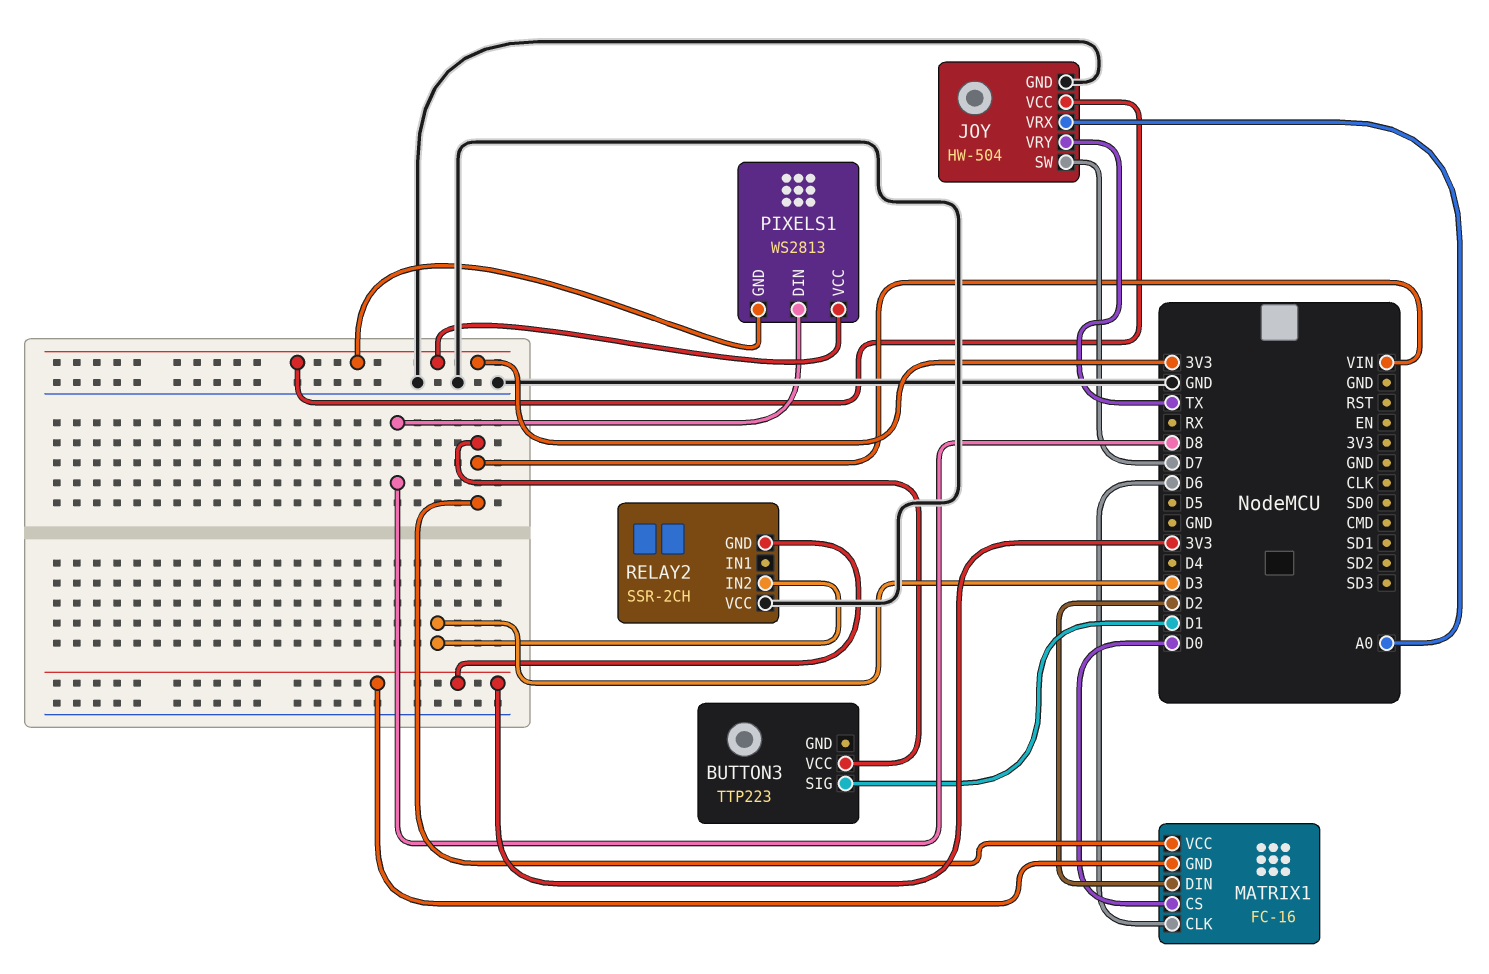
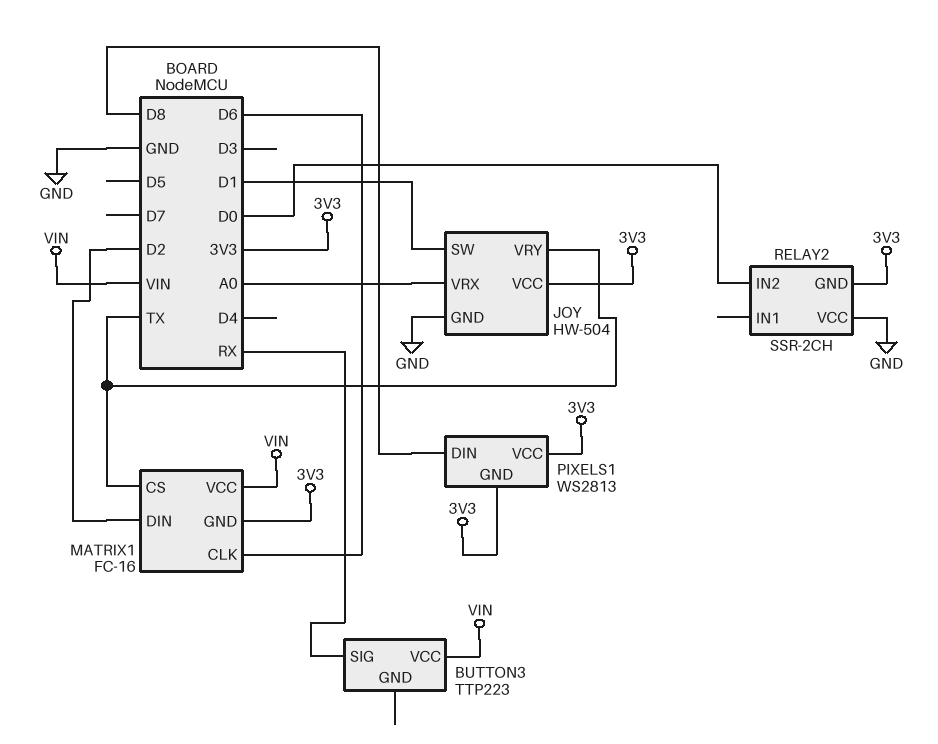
BUTTON3 pin SIG: D1 -> RX
JOY pin SW: D7 -> D1
MATRIX1 pin CS: D0 -> TX
RELAY2 pin IN2: D3 -> D0

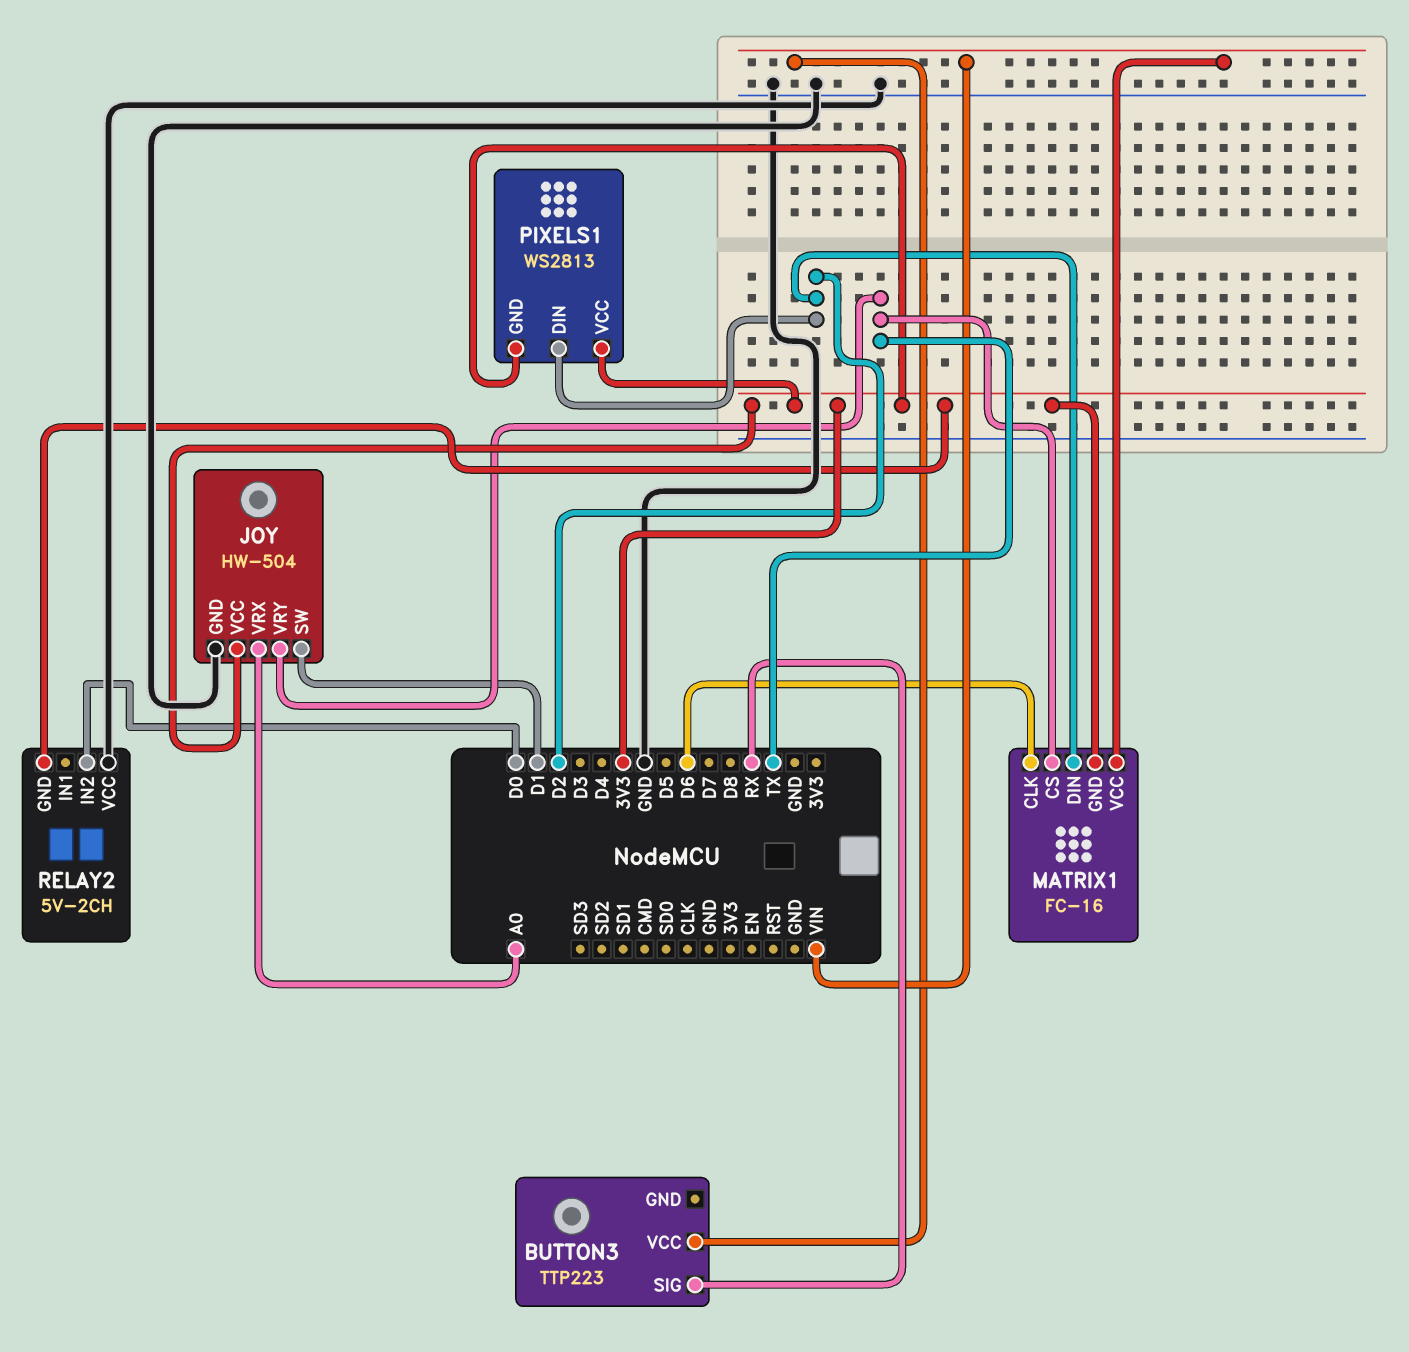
PIXELS1 pin DIN: D8 -> D2
RELAY2: SSR-2CH -> 5V-2CH

